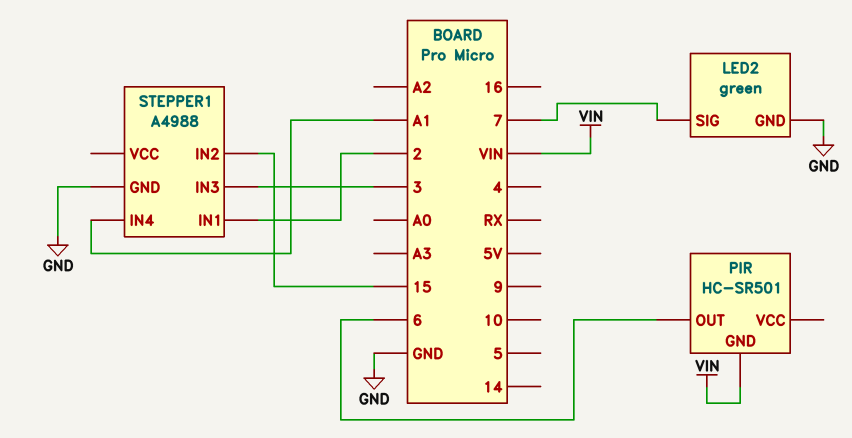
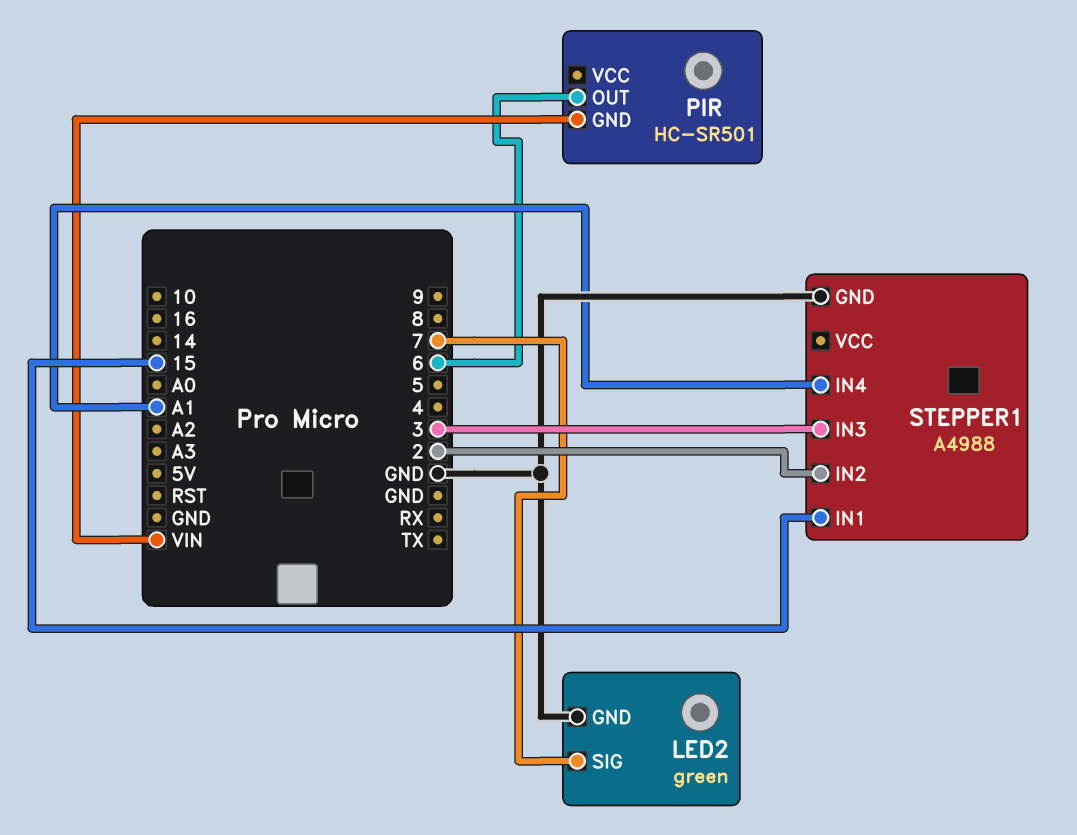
STEPPER1 pin IN1: 2 -> 15
STEPPER1 pin IN2: 15 -> 2

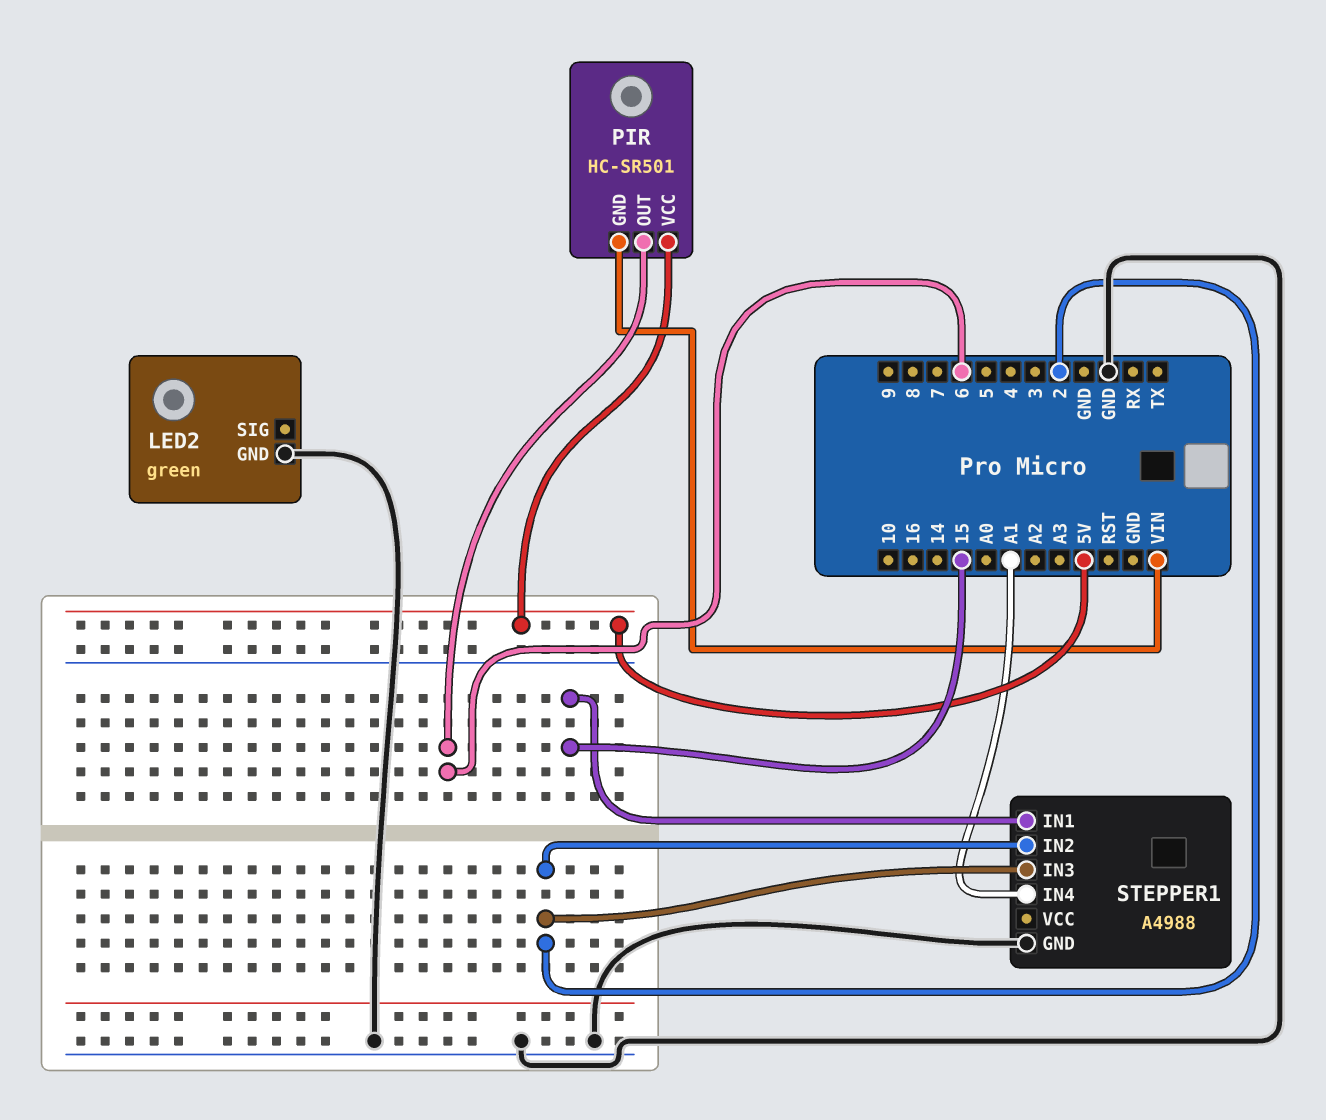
LED2 pin SIG: 7 -> none
PIR pin VCC: none -> 5V
STEPPER1 pin IN3: 3 -> 2

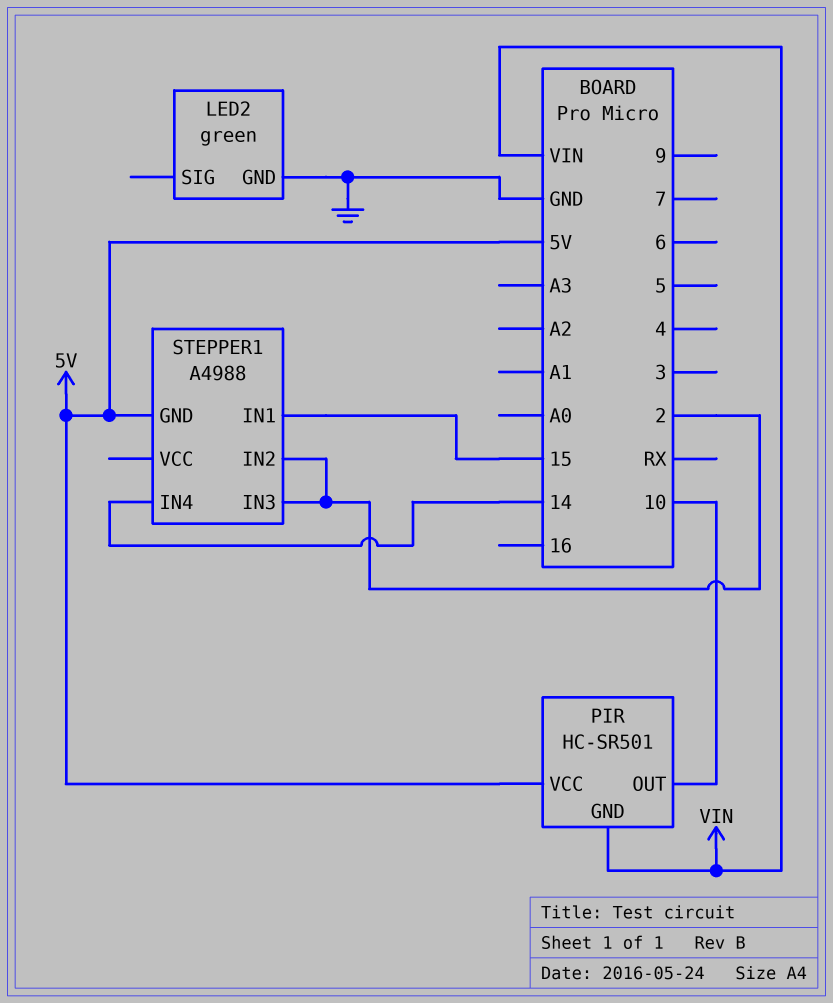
PIR pin OUT: 6 -> 10
STEPPER1 pin GND: GND -> 5V
STEPPER1 pin IN4: A1 -> 14

